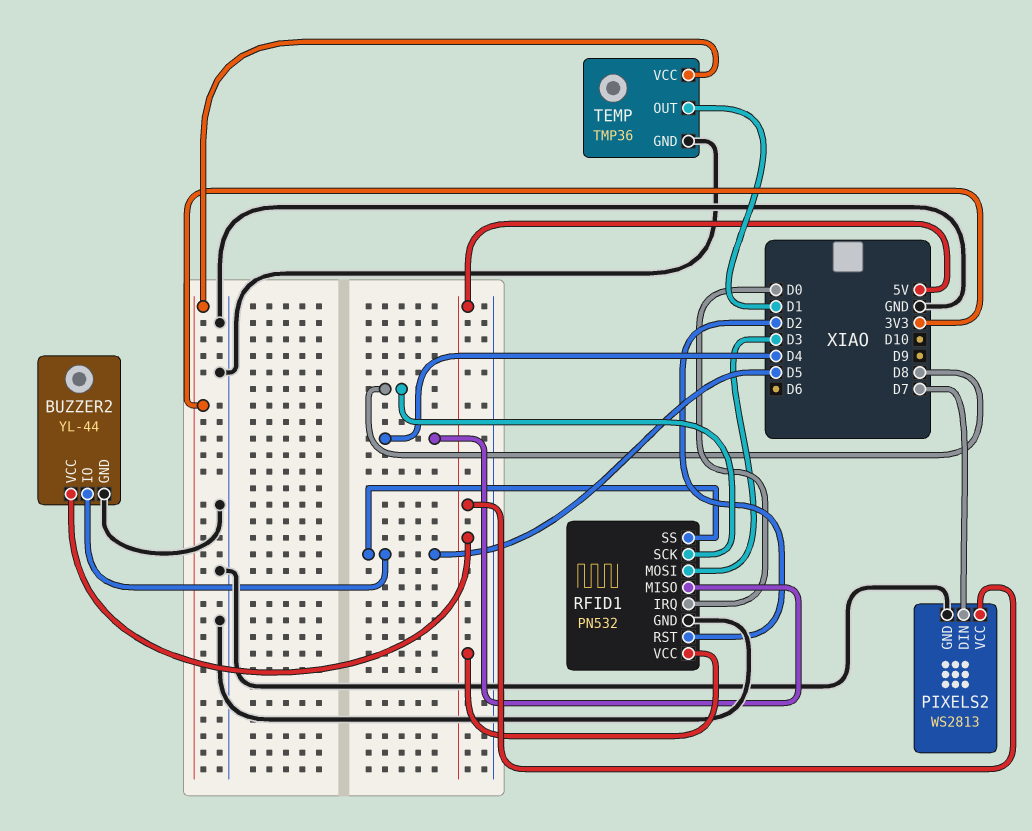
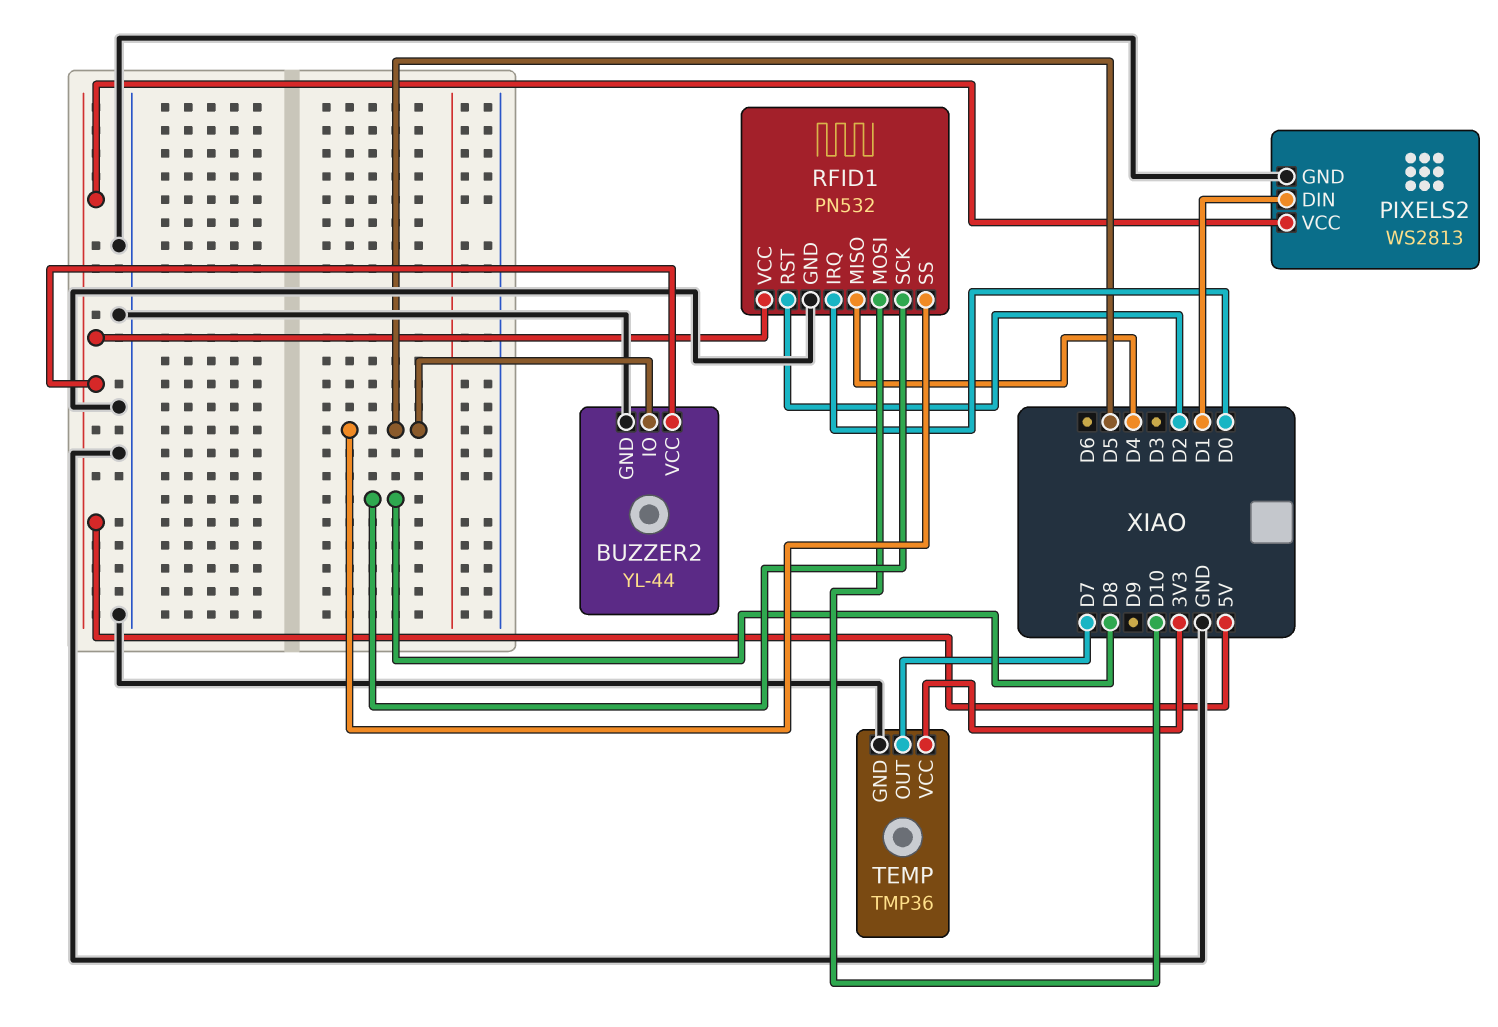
PIXELS2 pin DIN: D7 -> D1
RFID1 pin MOSI: D3 -> D10
TEMP pin OUT: D1 -> D7

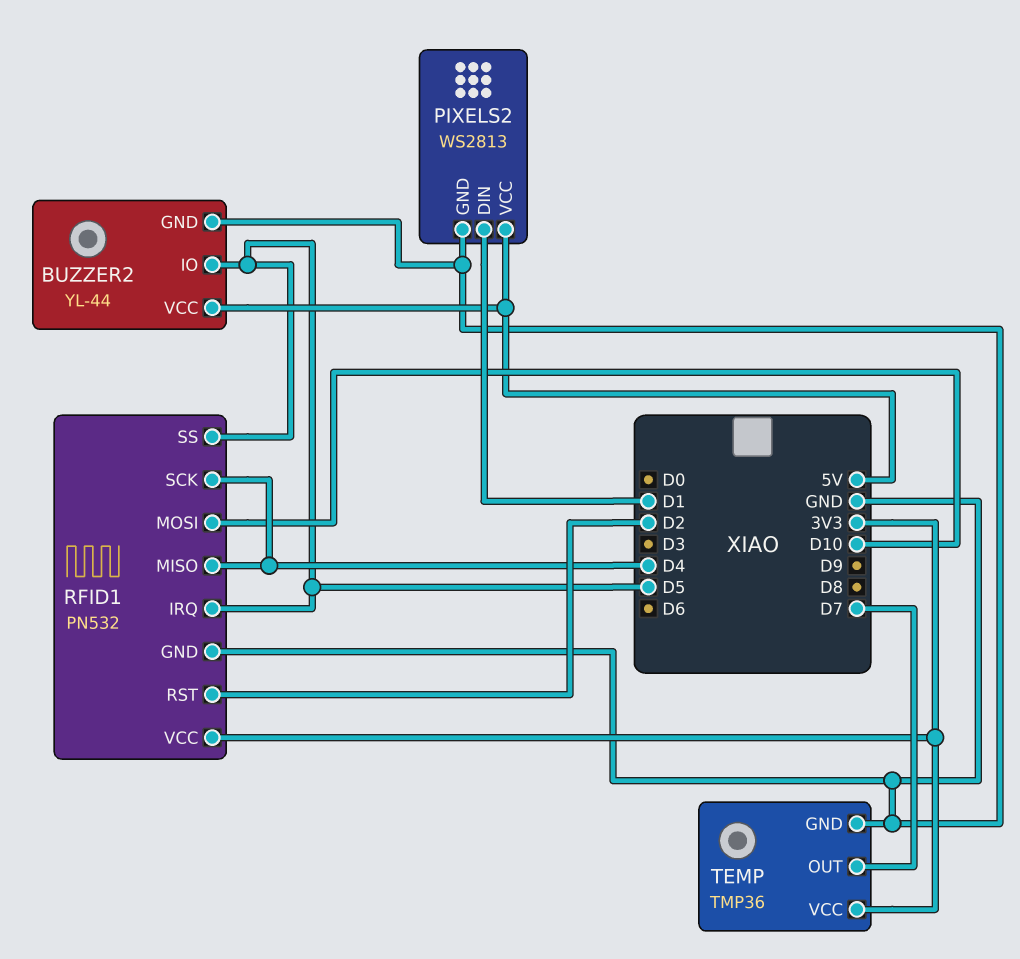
RFID1 pin IRQ: D0 -> D5
RFID1 pin SCK: D8 -> D4
RFID1 pin VCC: 5V -> 3V3

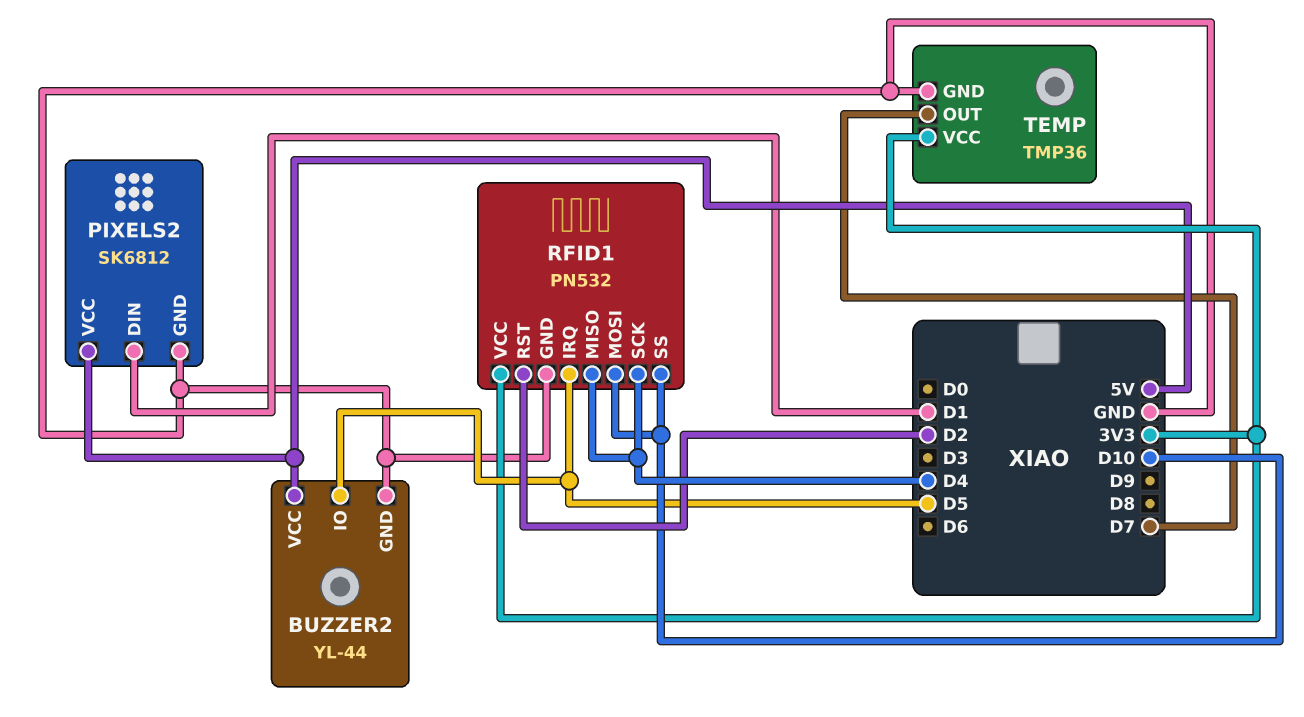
PIXELS2: WS2813 -> SK6812
RFID1 pin SS: D5 -> D10

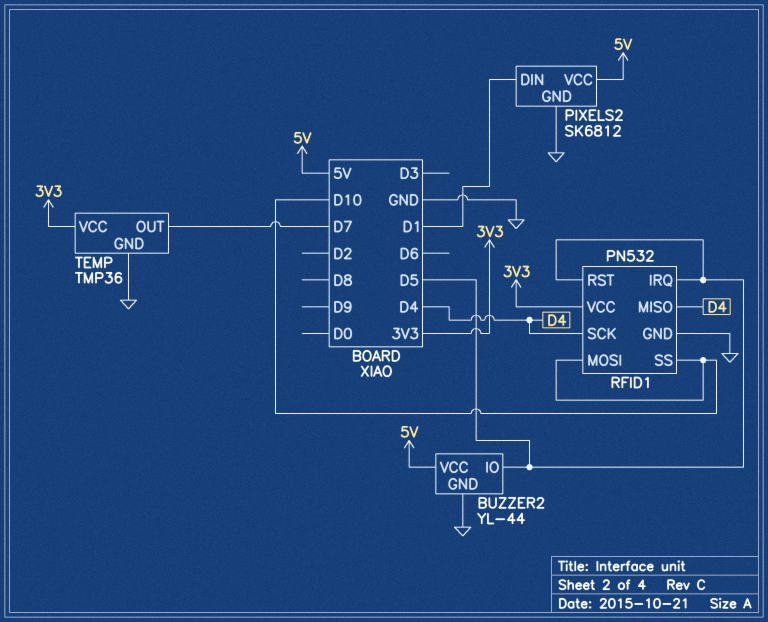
RFID1 pin RST: D2 -> D5

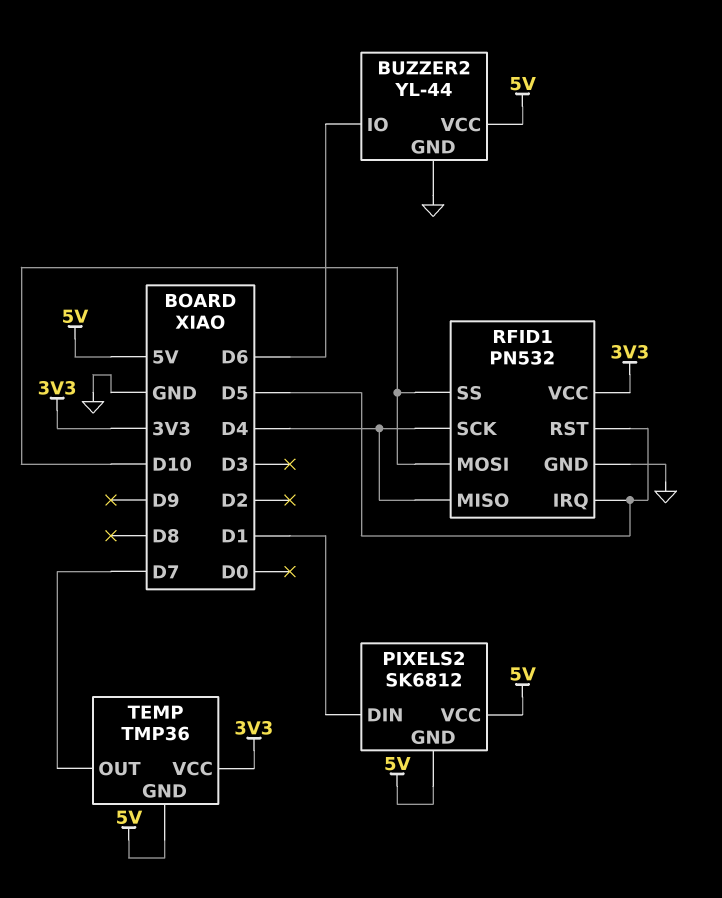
BUZZER2 pin IO: D5 -> D6
PIXELS2 pin GND: GND -> 5V
TEMP pin GND: GND -> 5V

